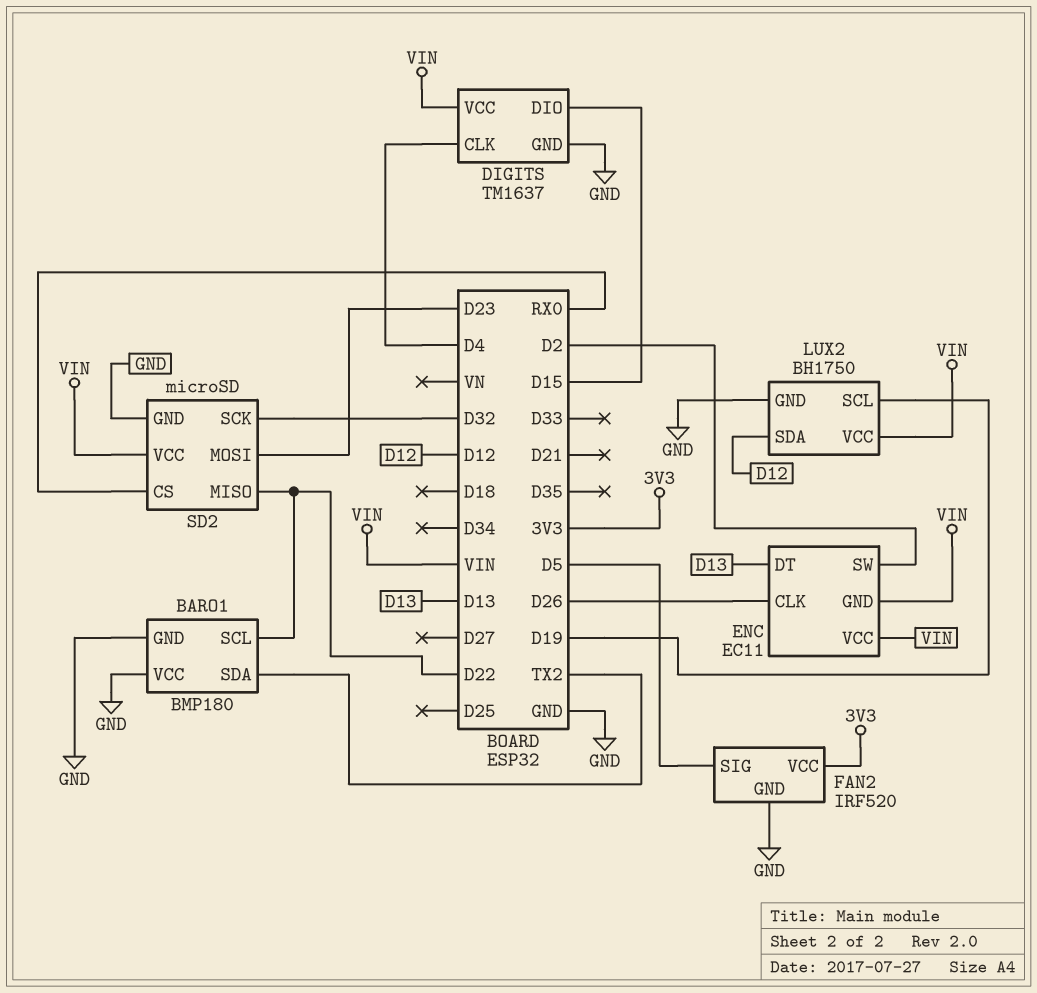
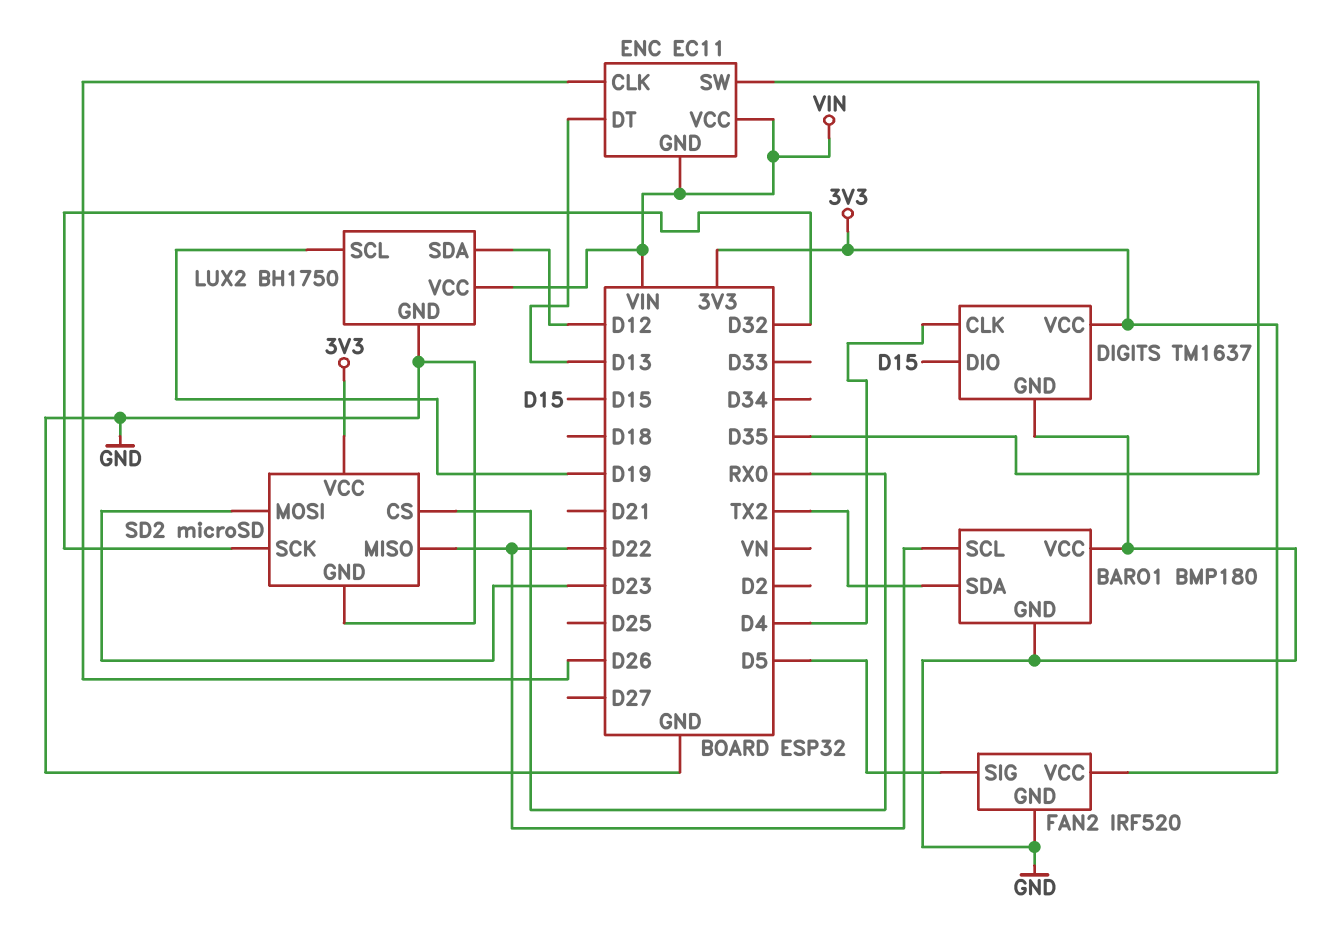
DIGITS pin VCC: VIN -> 3V3
ENC pin SW: D2 -> D35
SD2 pin VCC: VIN -> 3V3

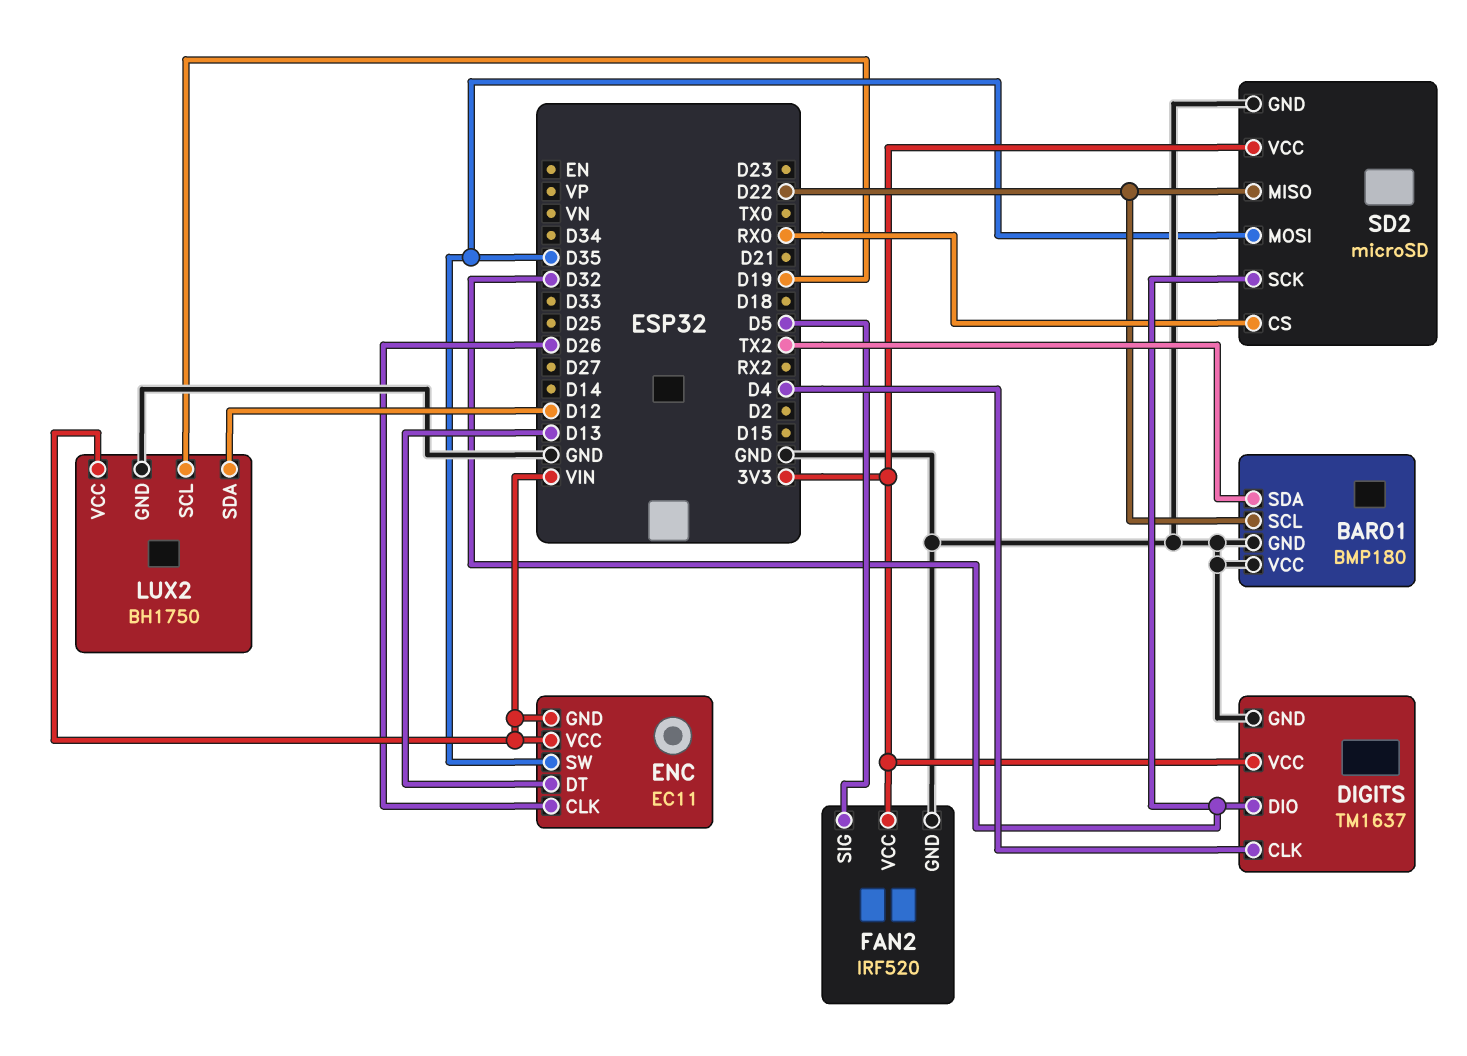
DIGITS pin DIO: D15 -> D32
SD2 pin MOSI: D23 -> D35

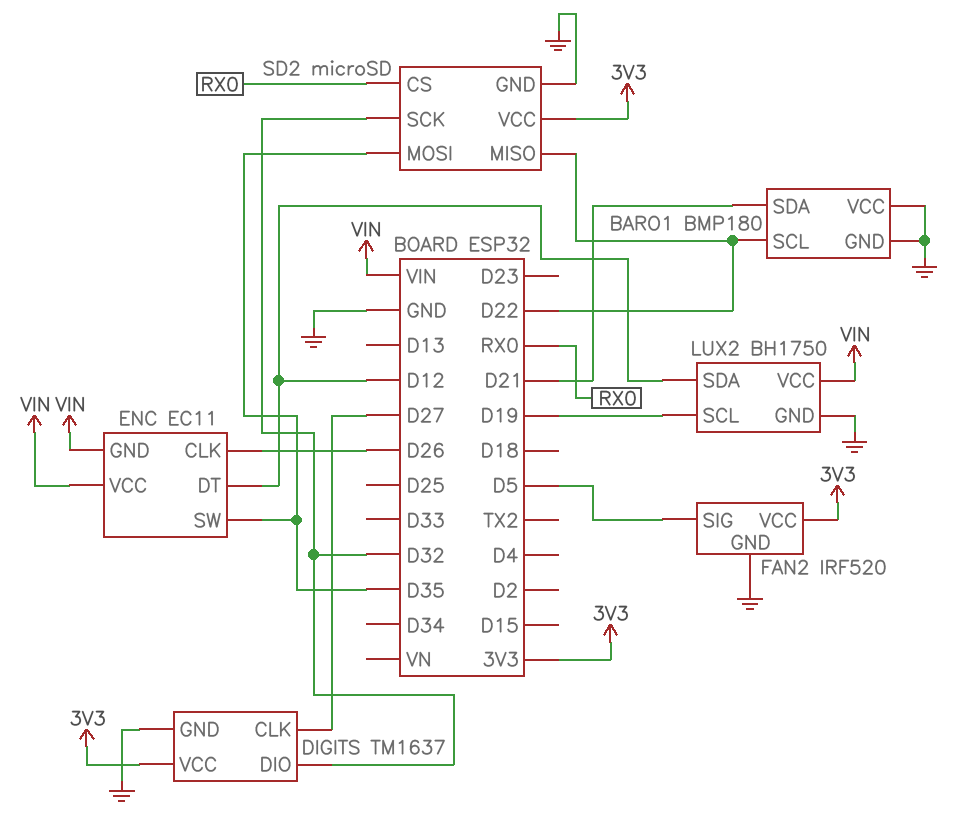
BARO1 pin SDA: TX2 -> D21
DIGITS pin CLK: D4 -> D27
ENC pin DT: D13 -> D12

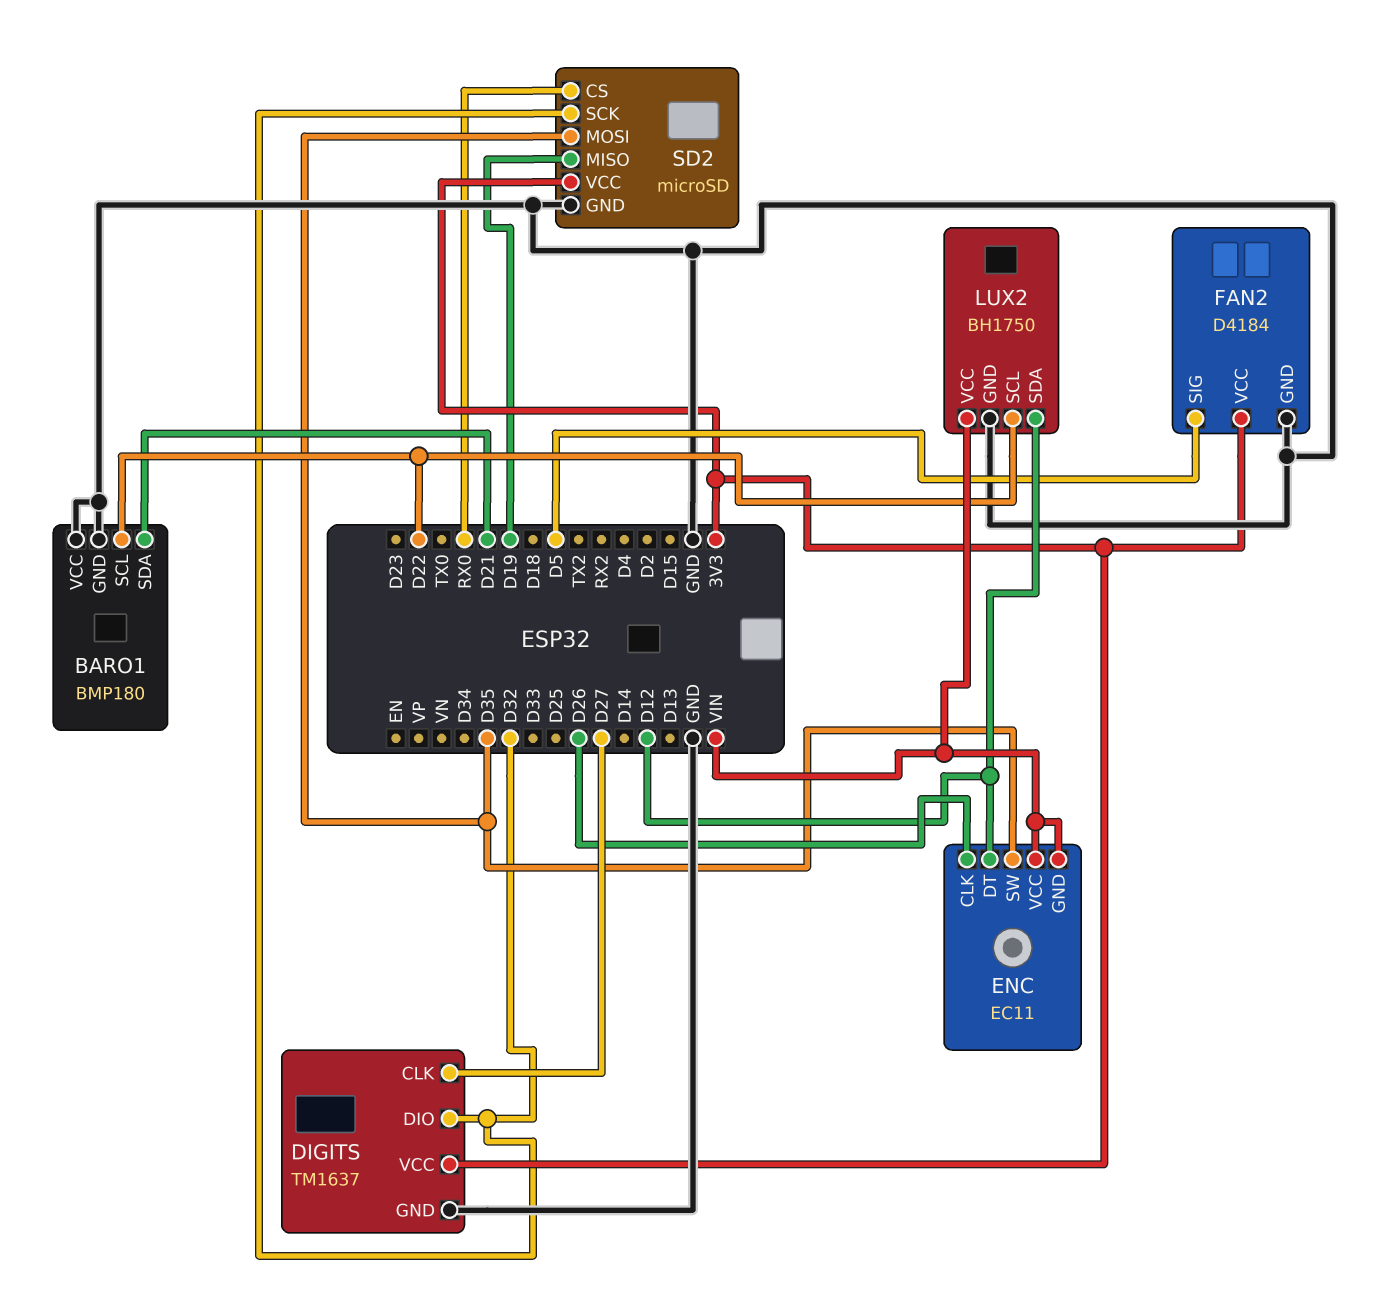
FAN2: IRF520 -> D4184
LUX2 pin SCL: D19 -> D22
SD2 pin MISO: D22 -> D19

